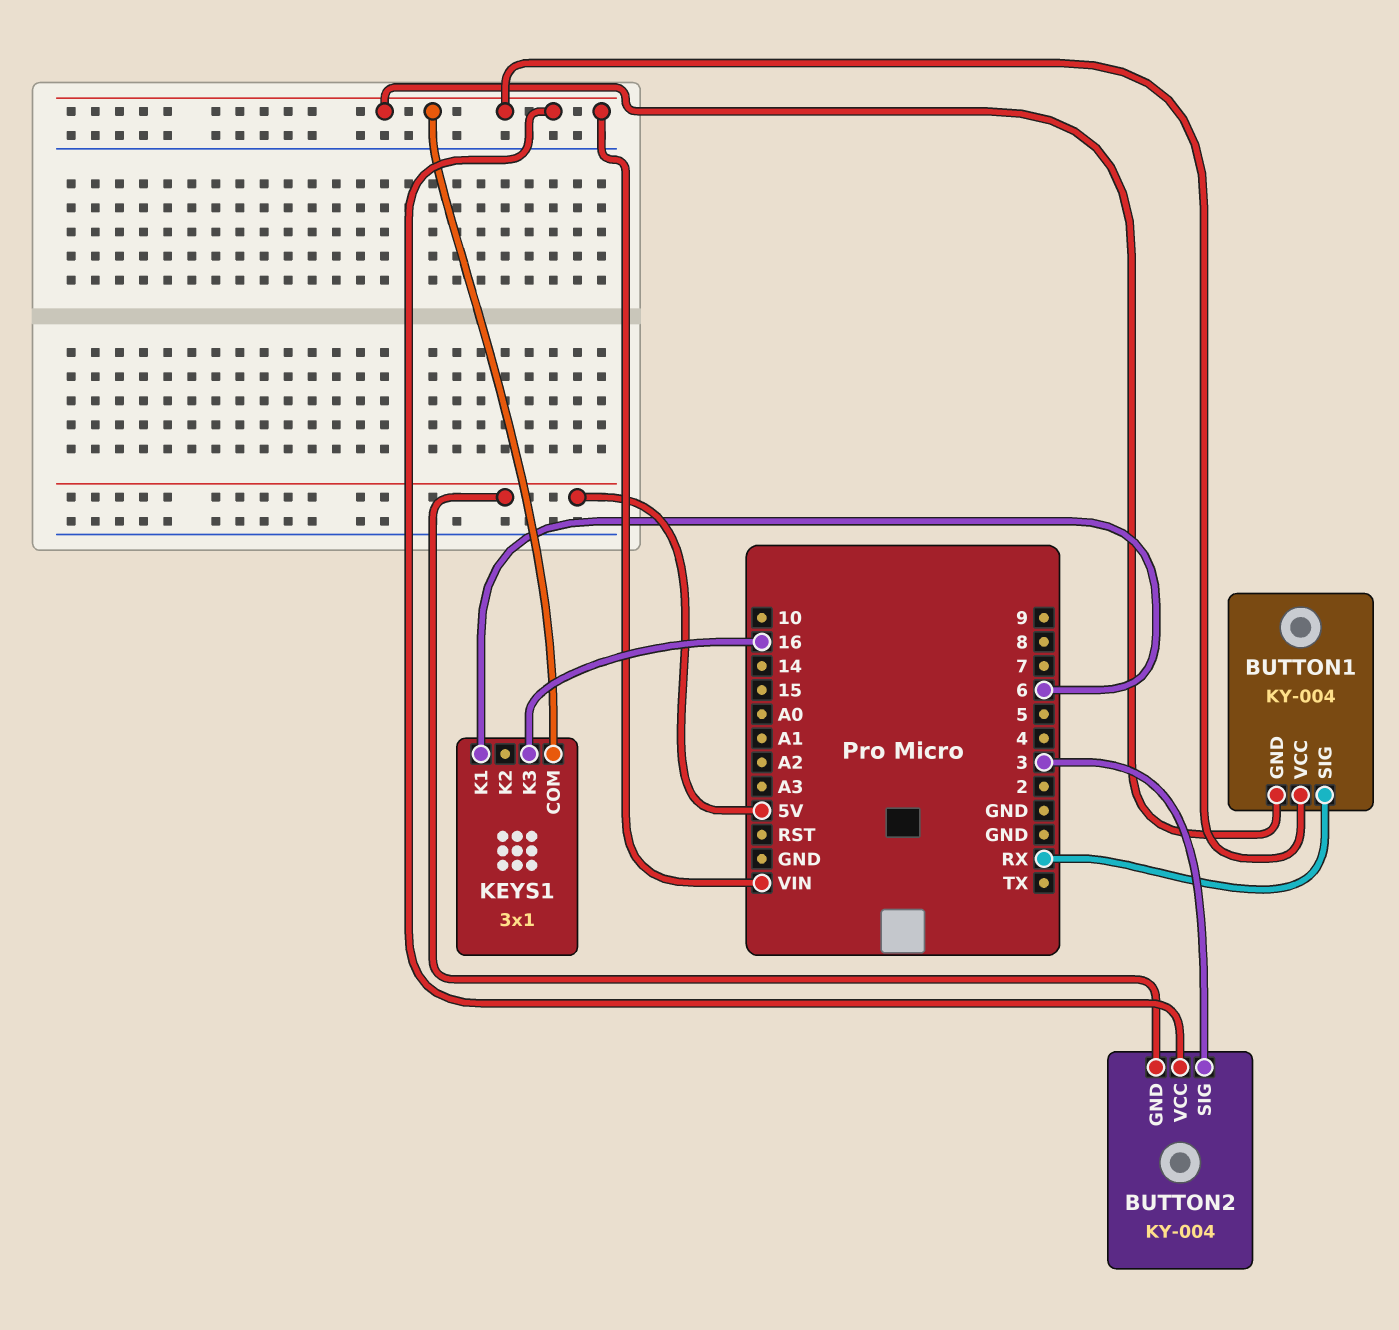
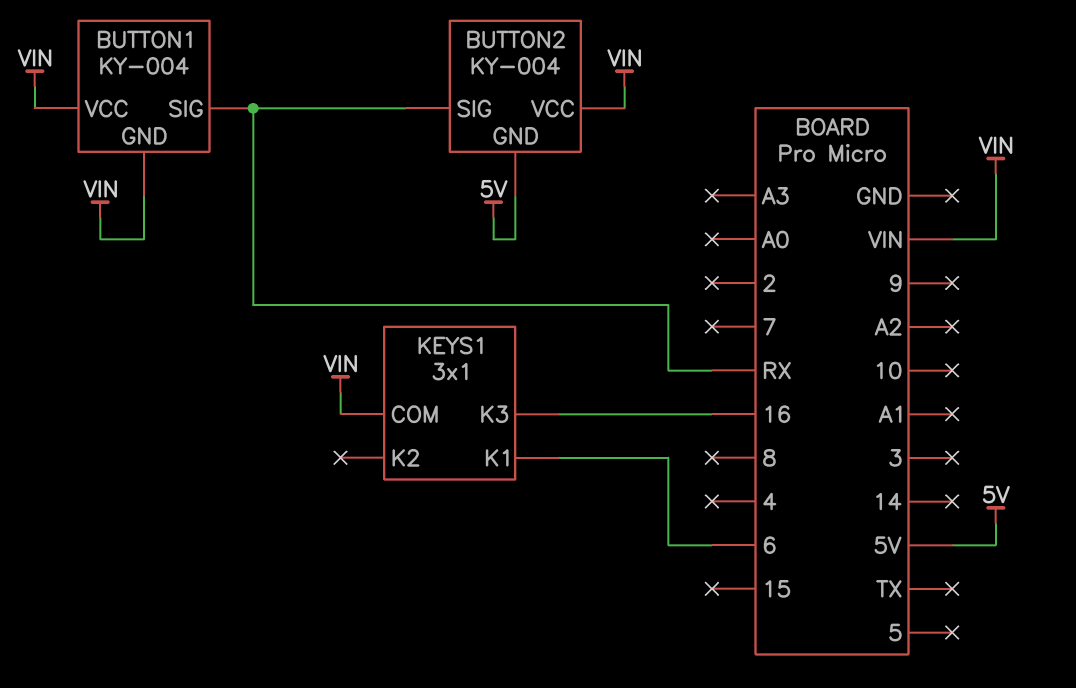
BUTTON2 pin SIG: 3 -> RX

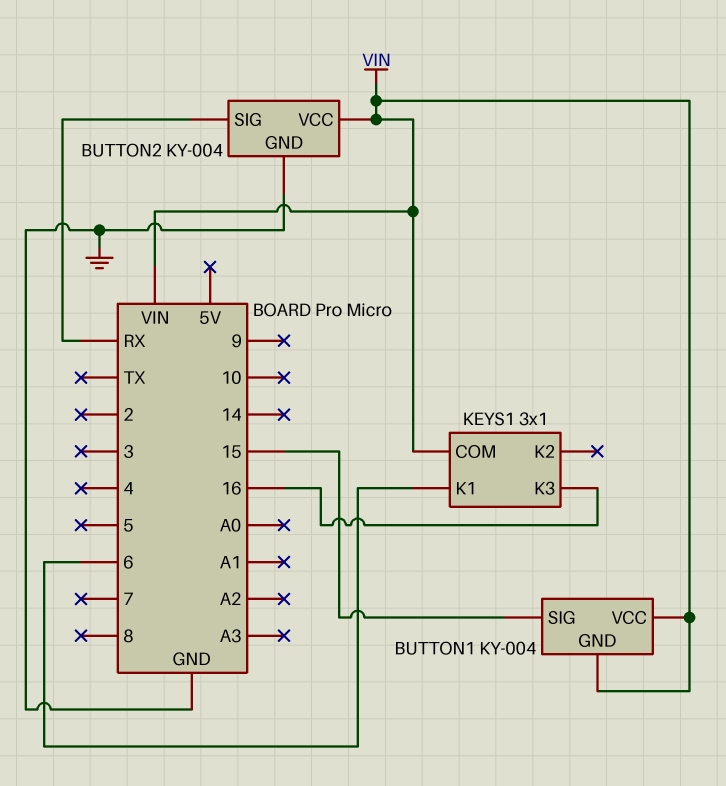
BUTTON1 pin SIG: RX -> 15
BUTTON2 pin GND: 5V -> GND

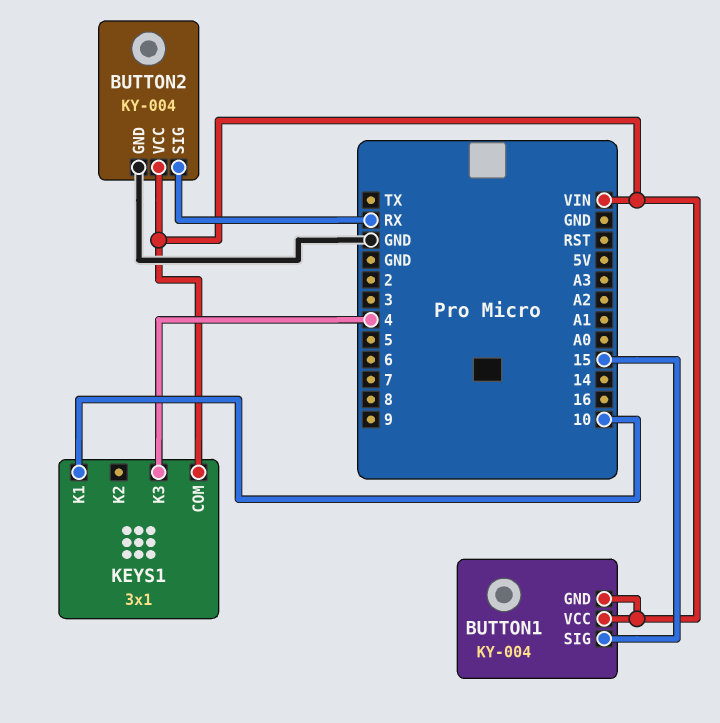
KEYS1 pin K1: 6 -> 10
KEYS1 pin K3: 16 -> 4

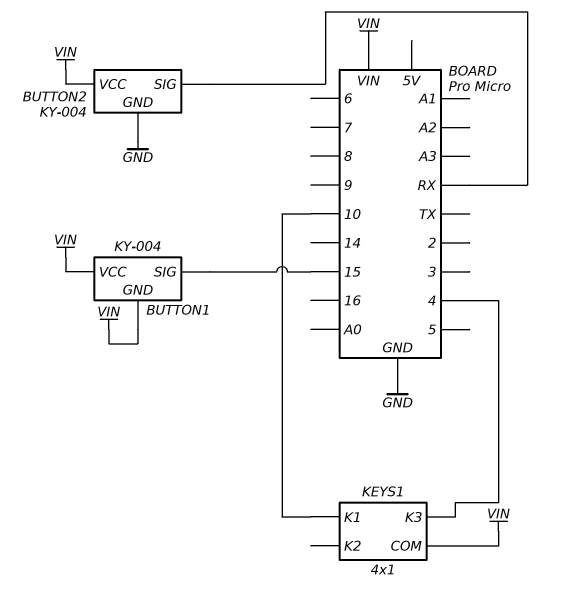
KEYS1: 3x1 -> 4x1

